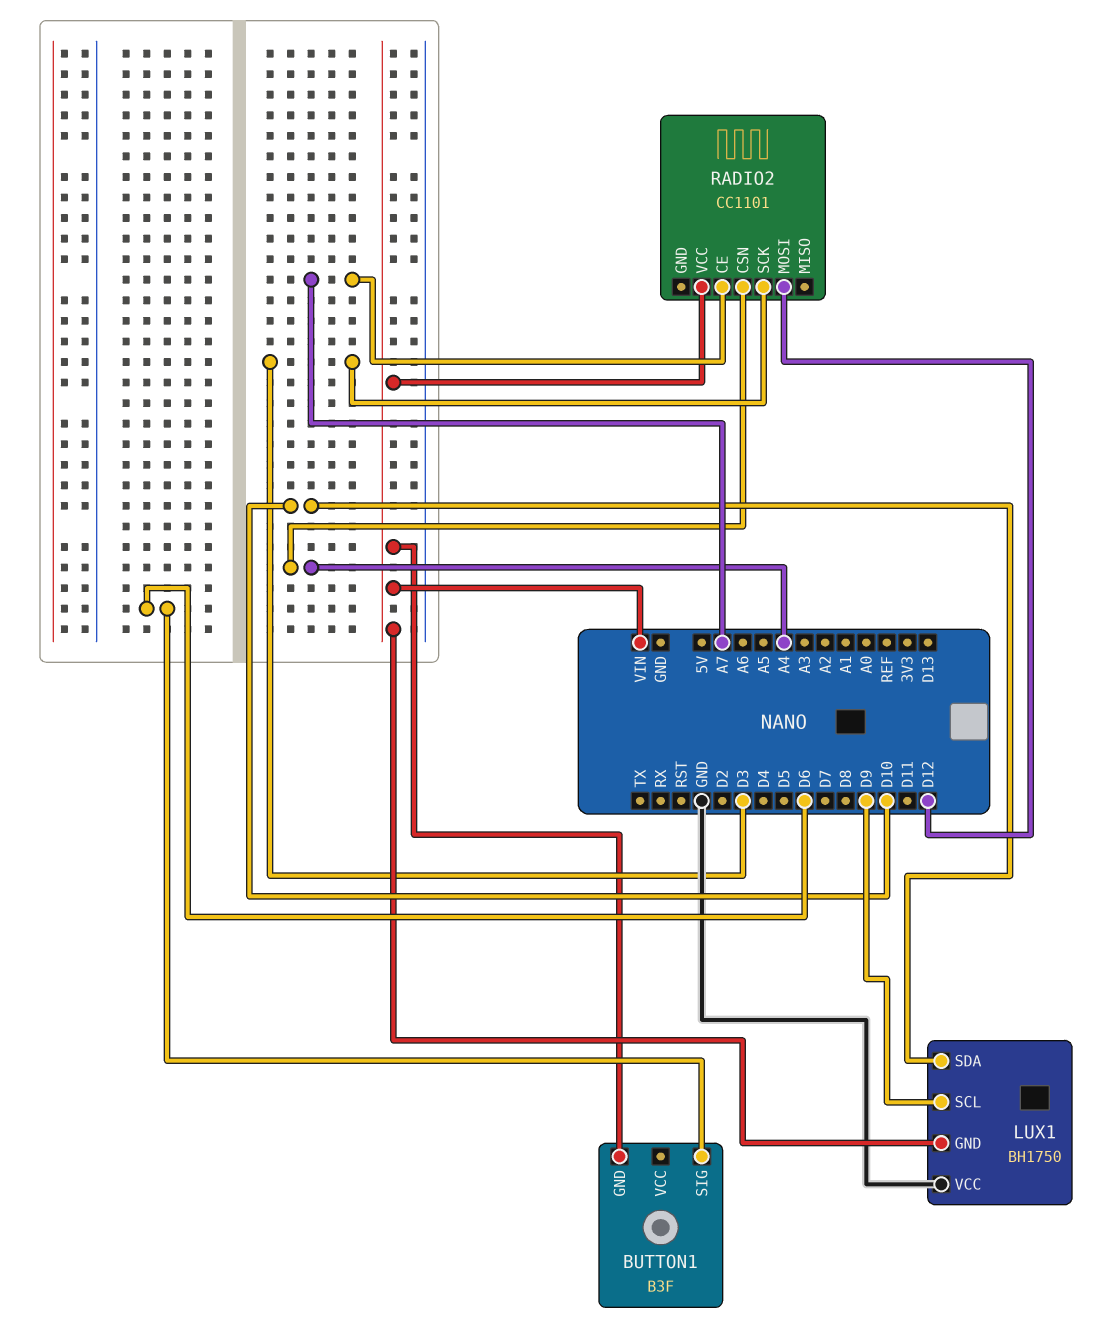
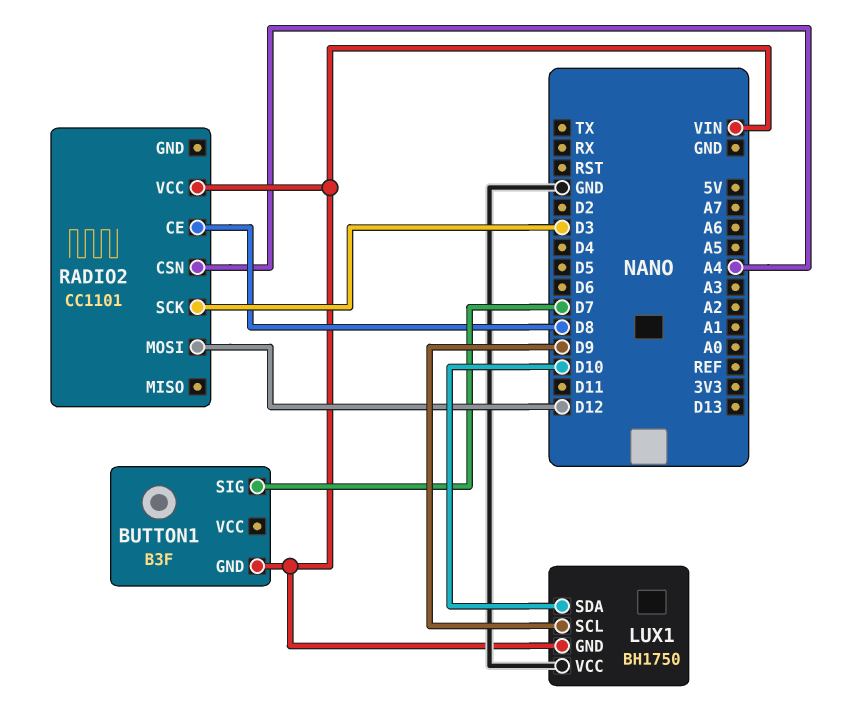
BUTTON1 pin SIG: D6 -> D7
RADIO2 pin CE: A7 -> D8

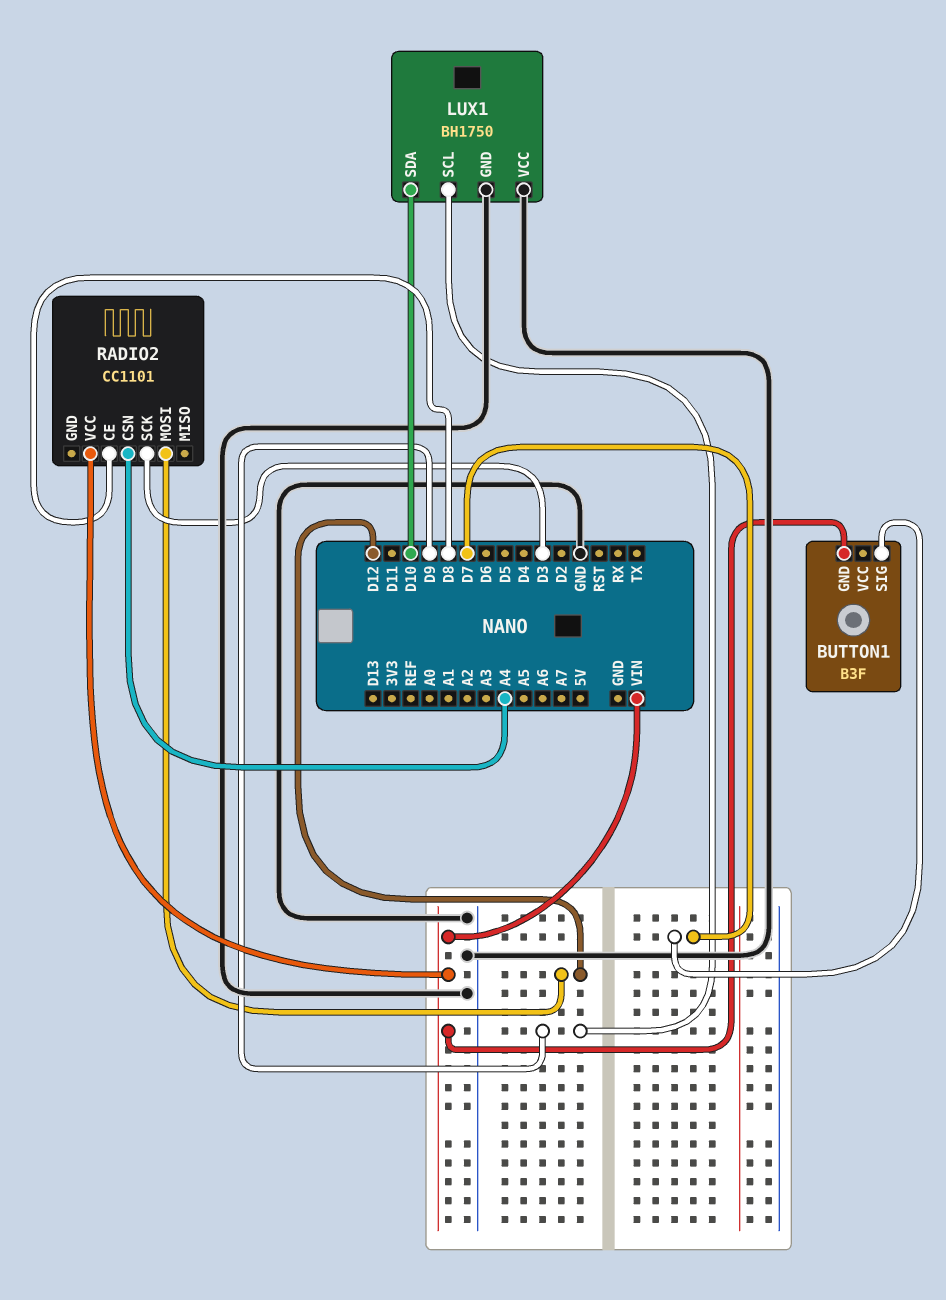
LUX1 pin GND: VIN -> GND

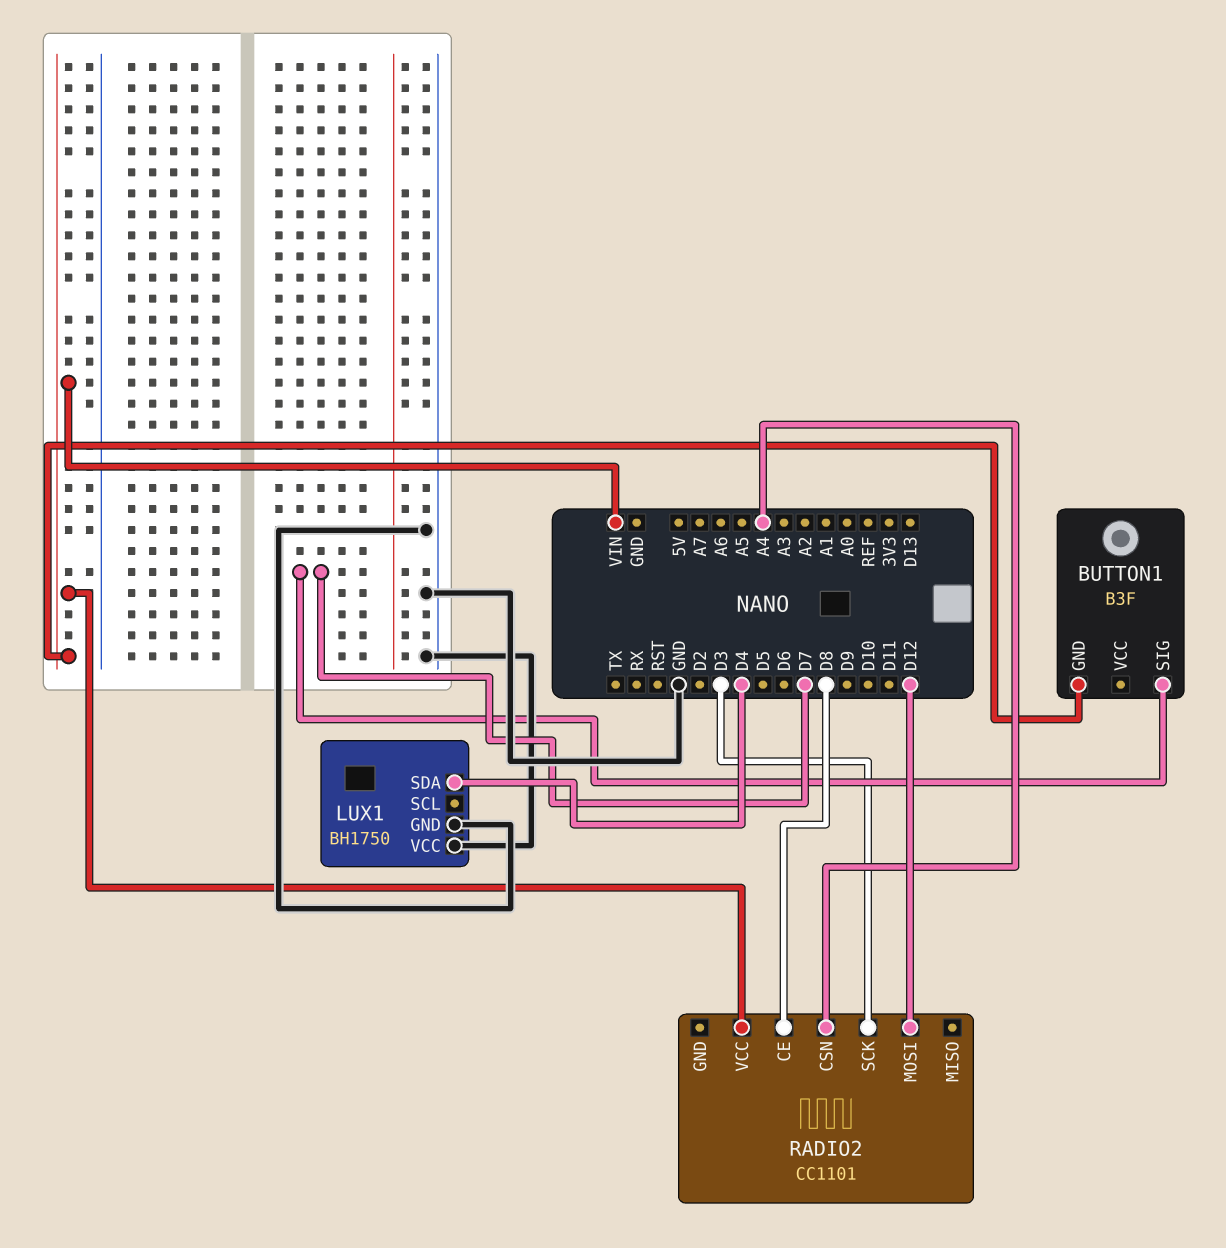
LUX1 pin SCL: D9 -> none
LUX1 pin SDA: D10 -> D4

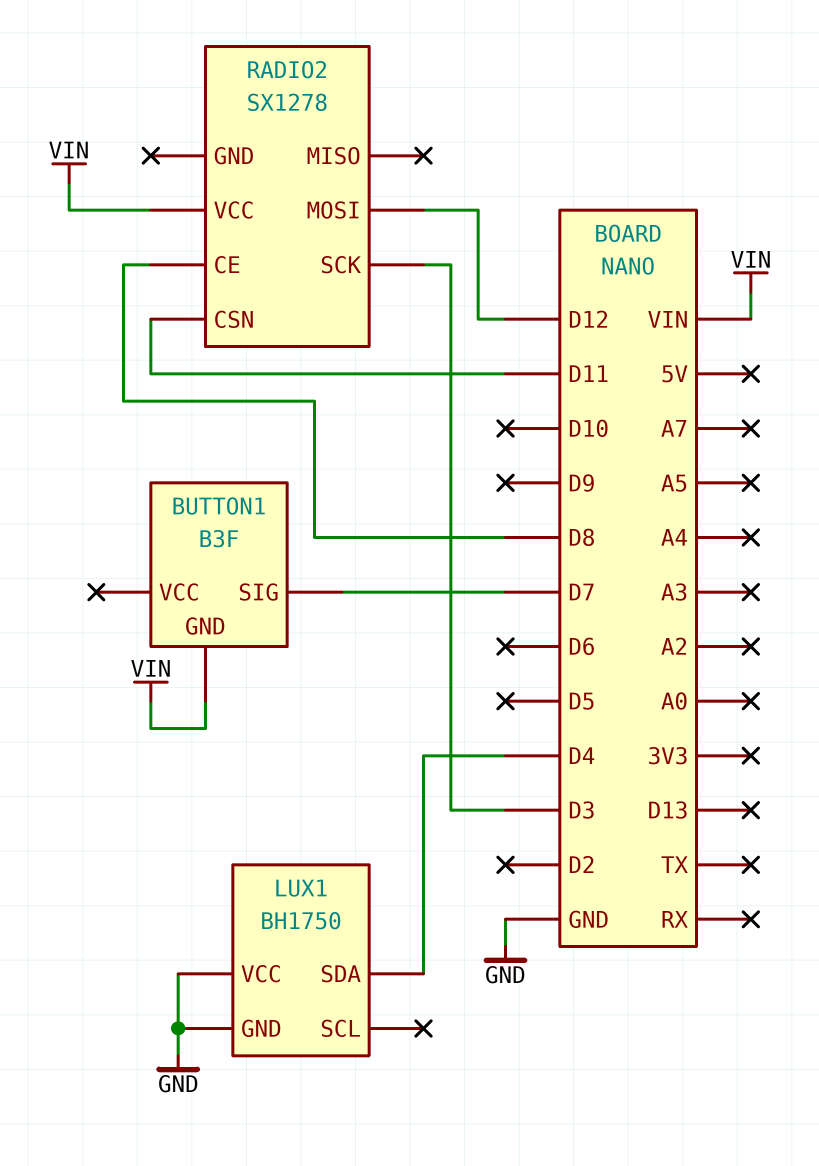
RADIO2: CC1101 -> SX1278
RADIO2 pin CSN: A4 -> D11

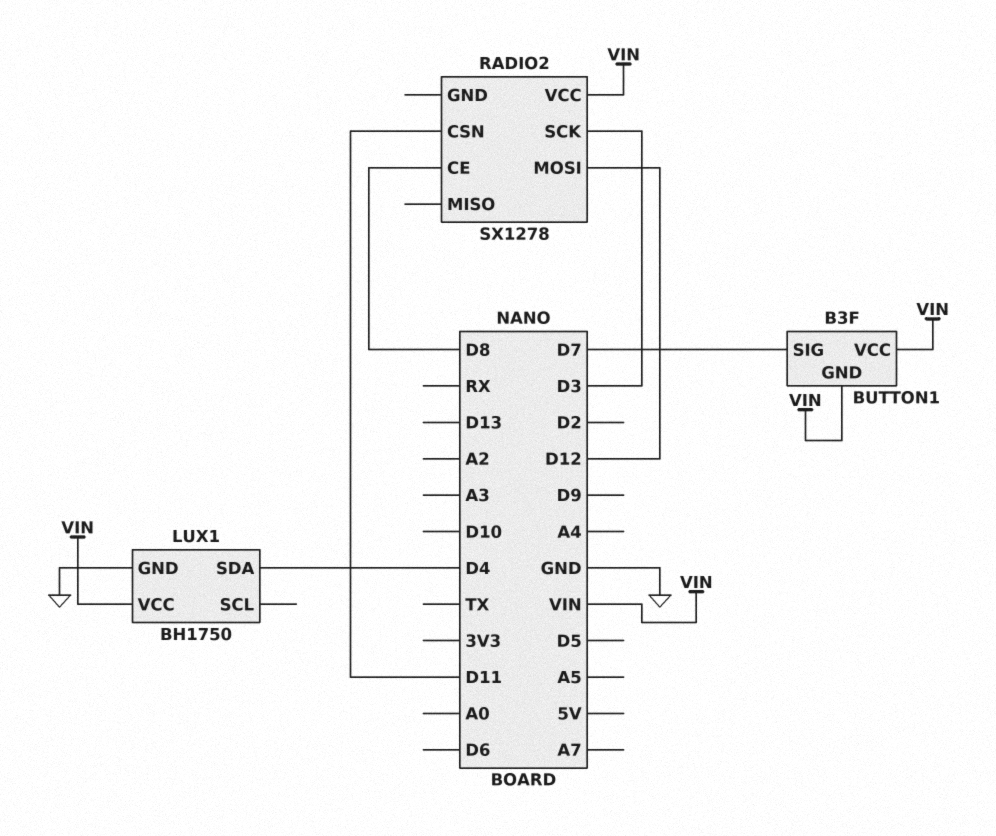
BUTTON1 pin VCC: none -> VIN
LUX1 pin VCC: GND -> VIN

